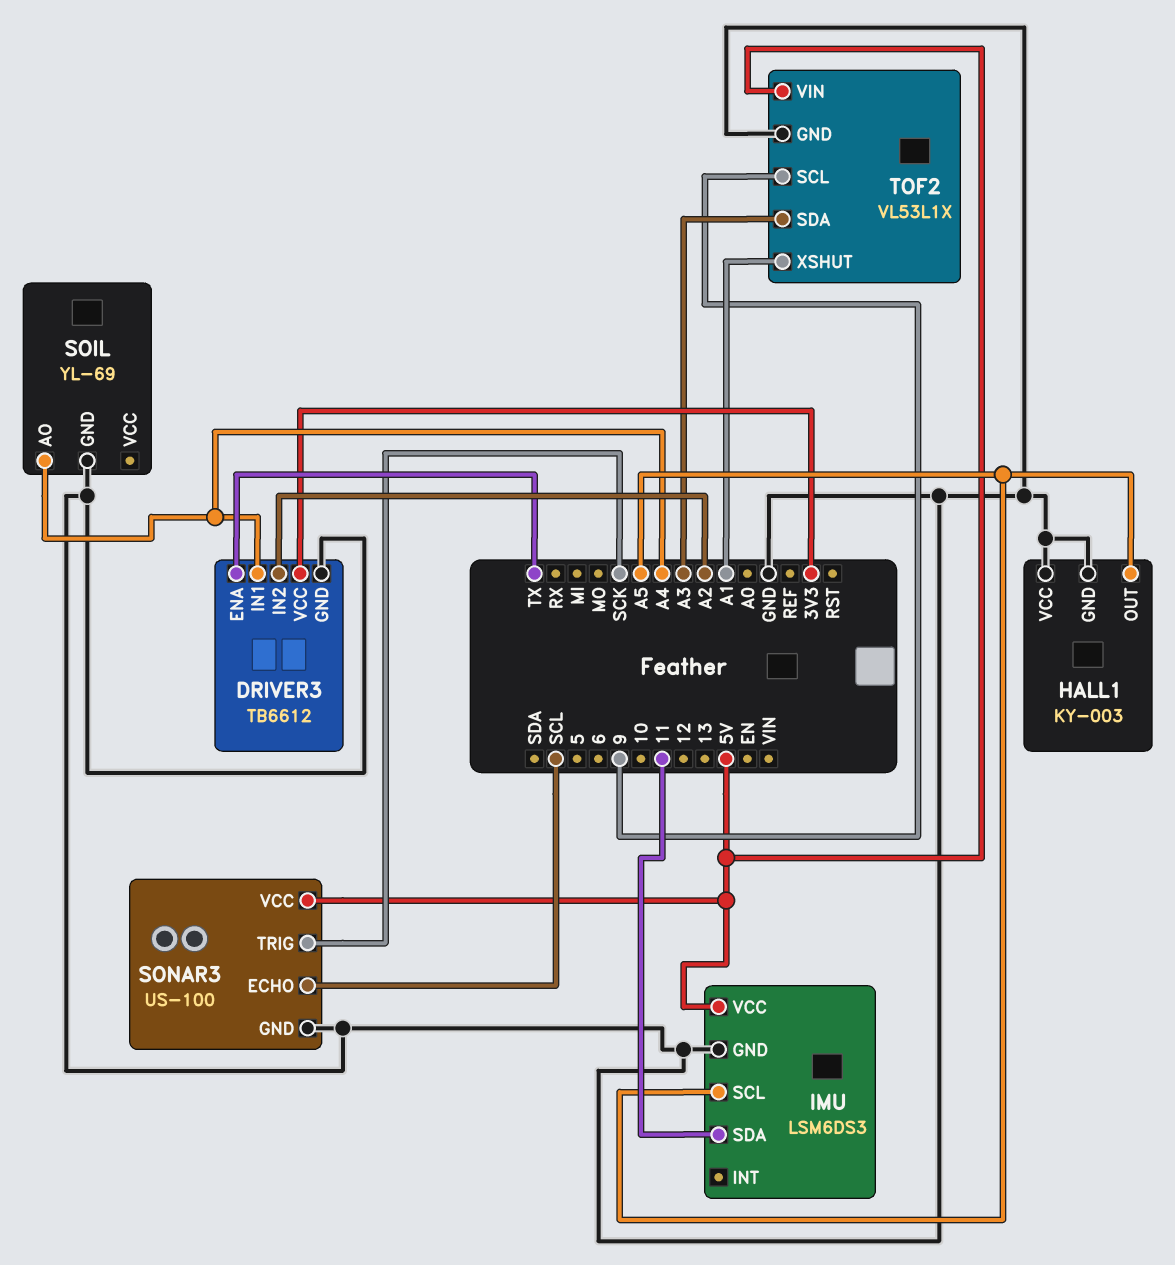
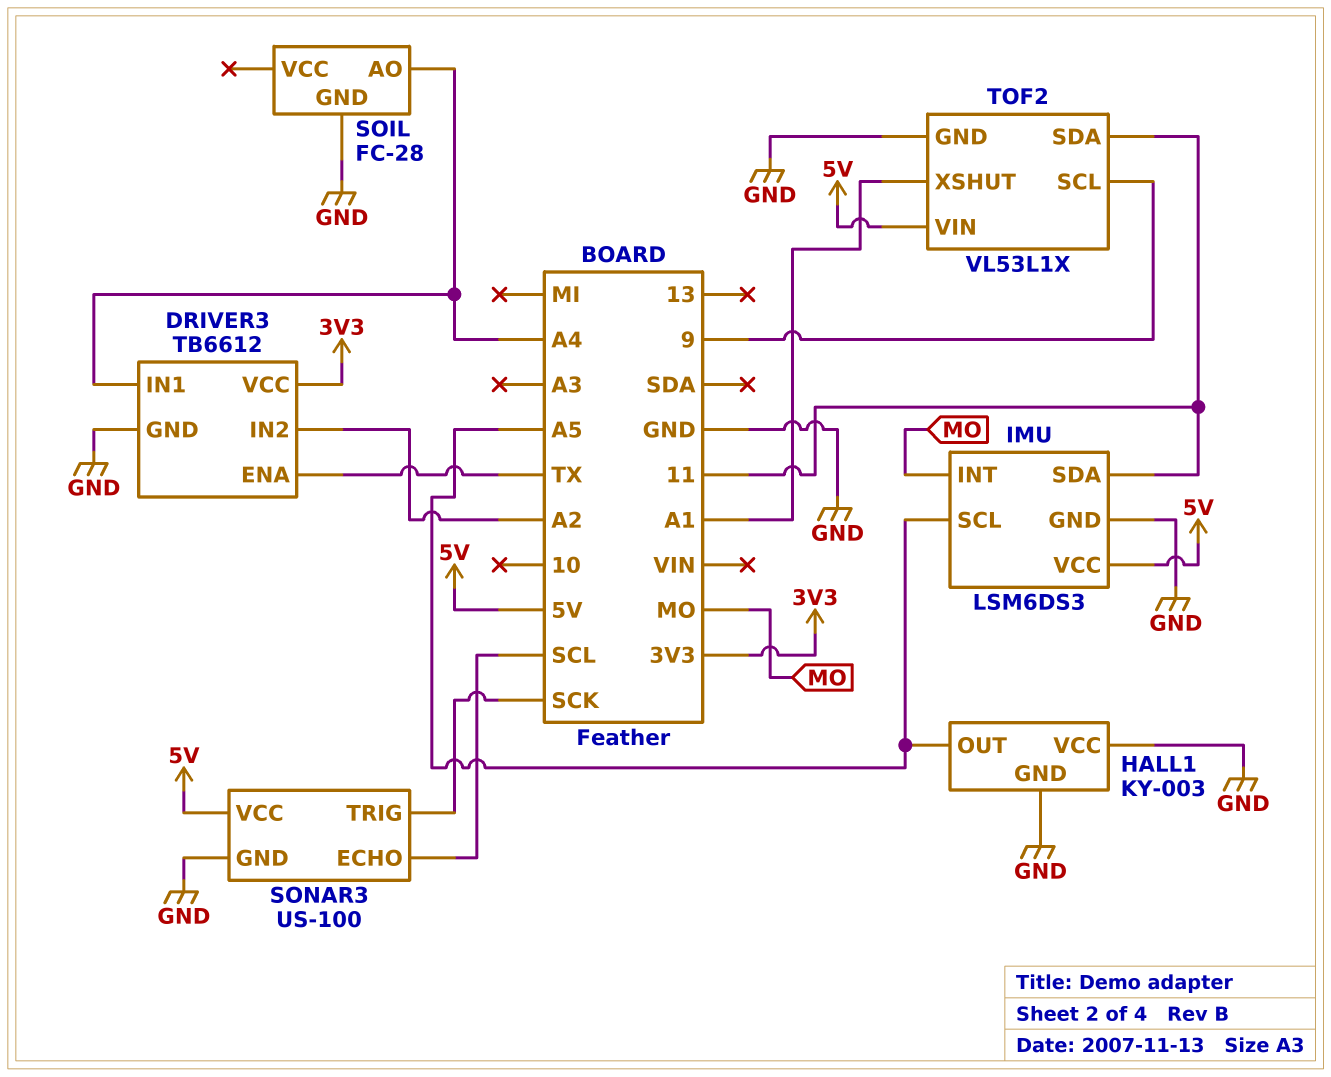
IMU pin INT: none -> MO
SOIL: YL-69 -> FC-28
TOF2 pin SDA: A3 -> 11

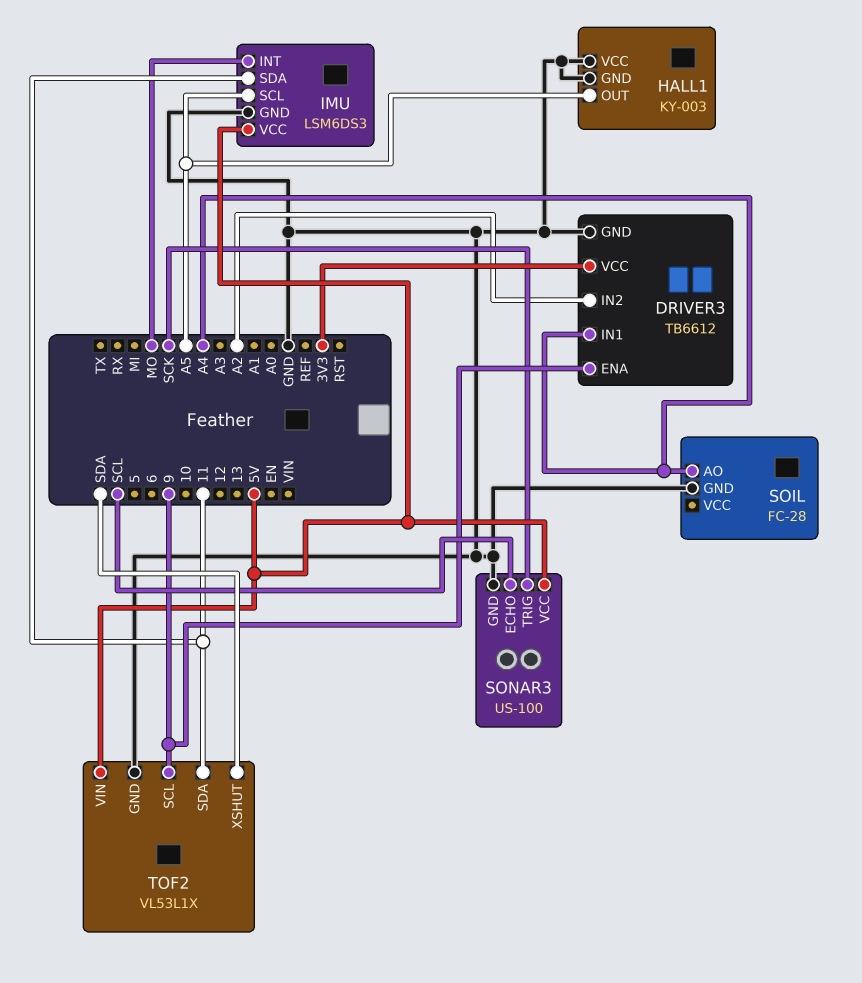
DRIVER3 pin ENA: TX -> 9
TOF2 pin XSHUT: A1 -> SDA

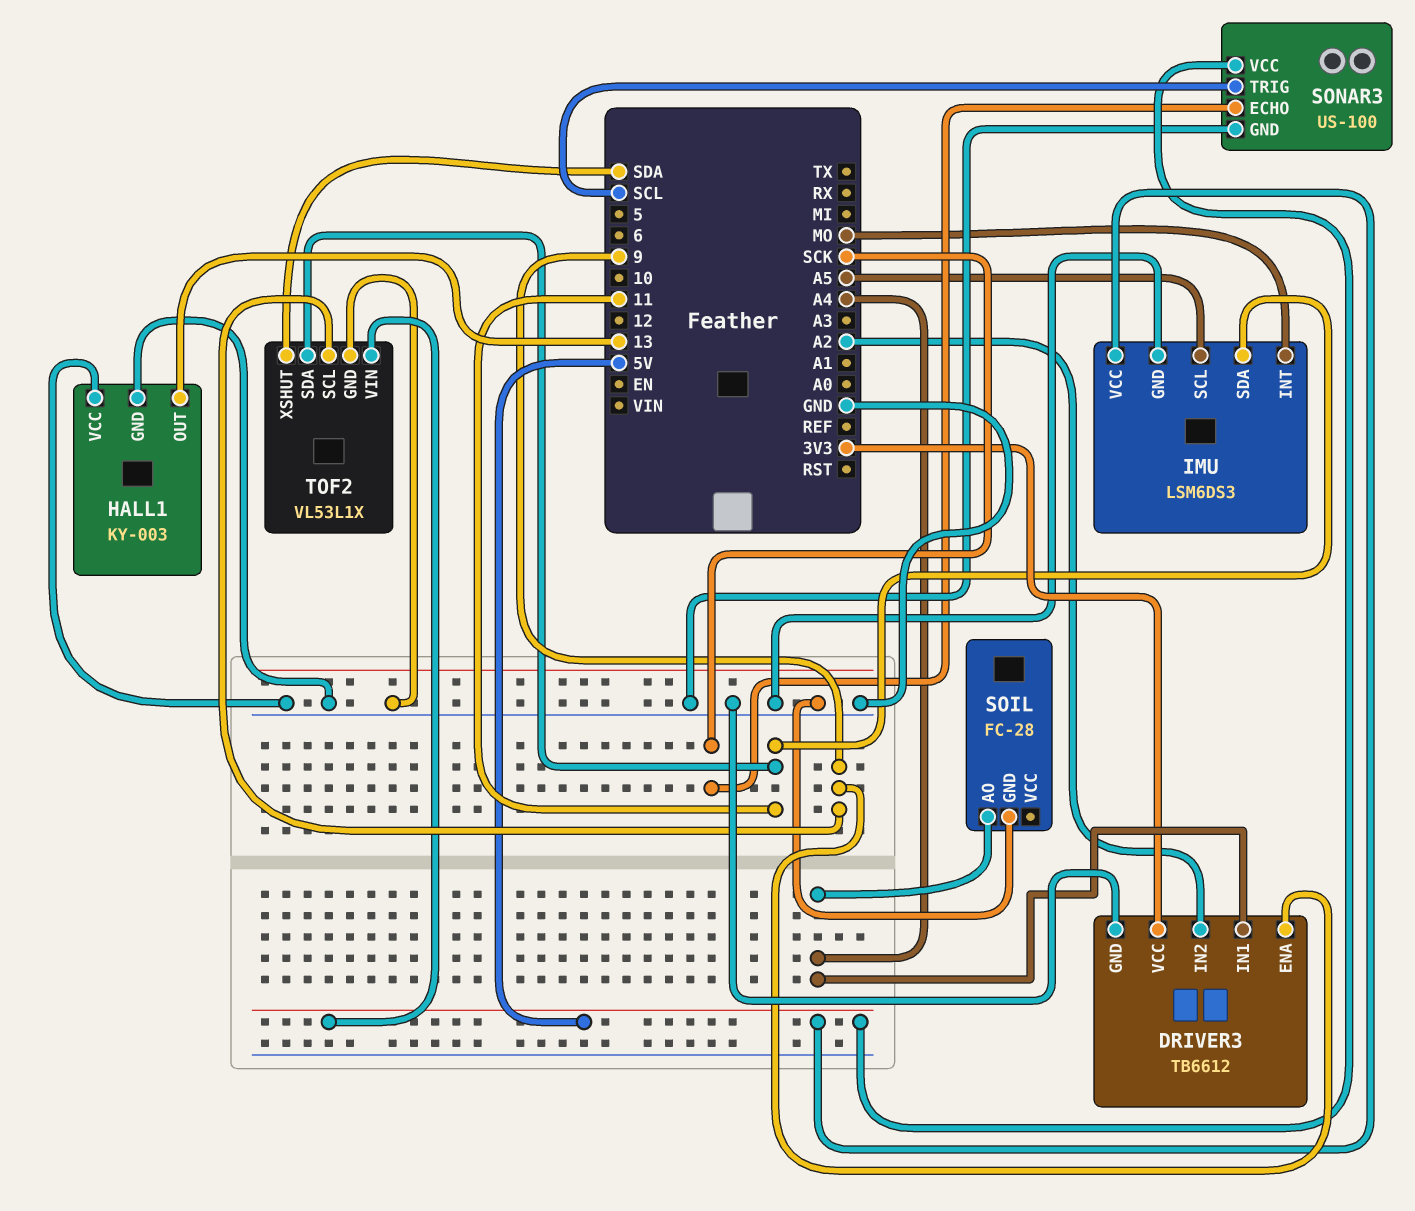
HALL1 pin OUT: A5 -> 13
SONAR3 pin ECHO: SCL -> SCK
SONAR3 pin TRIG: SCK -> SCL

